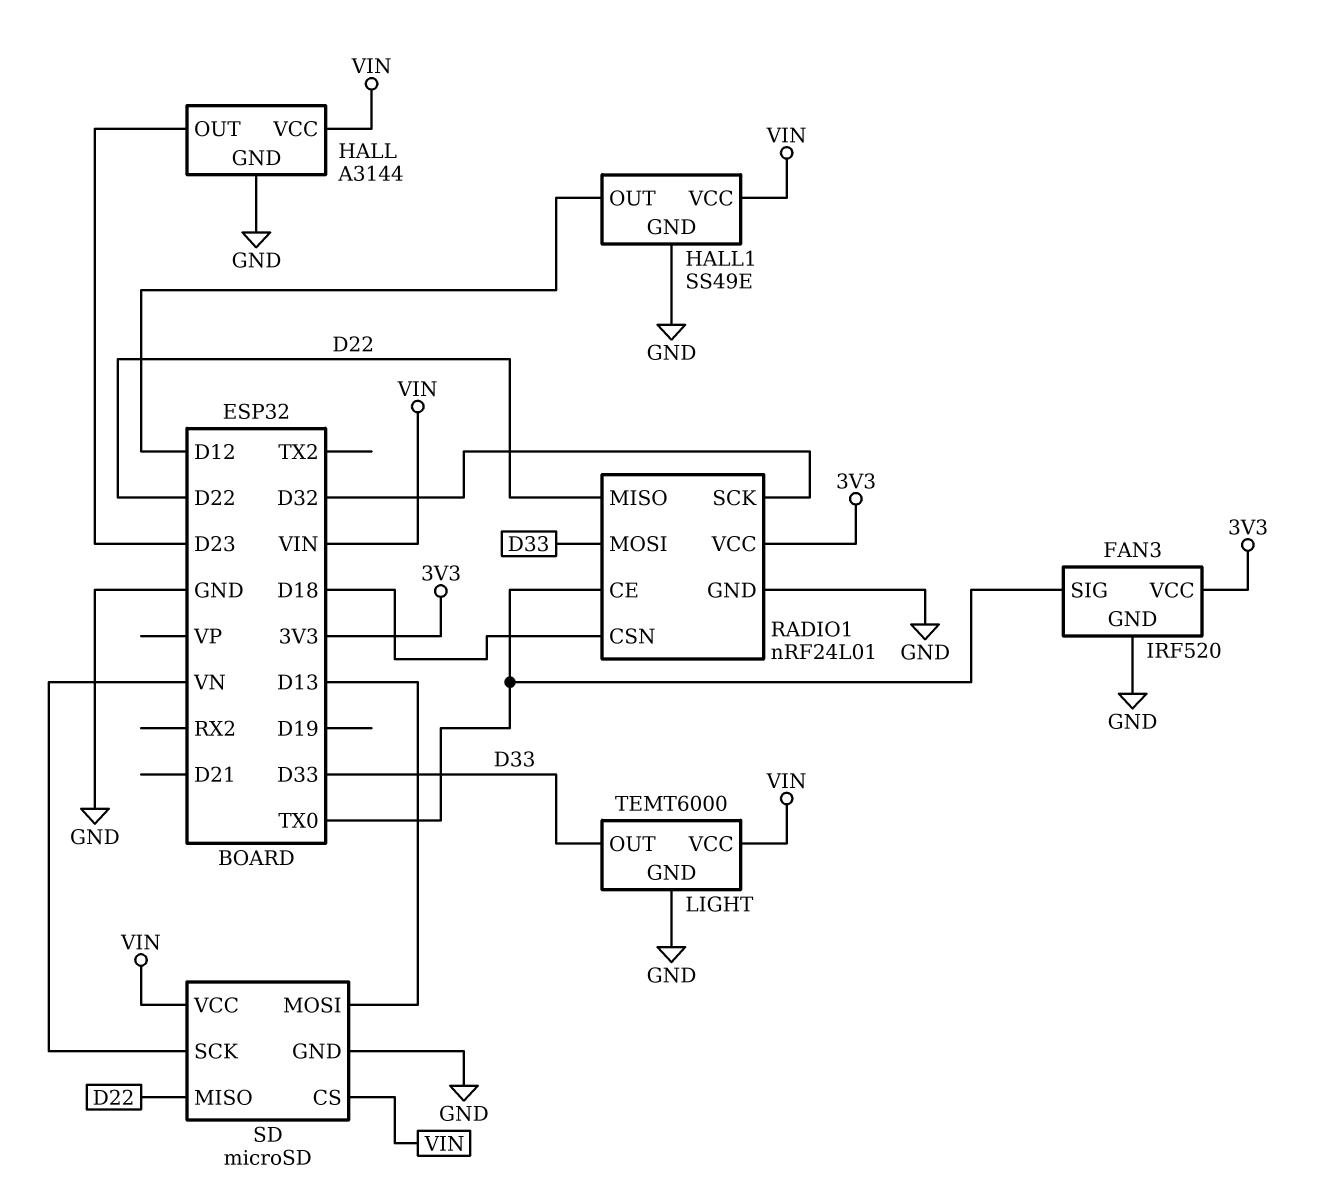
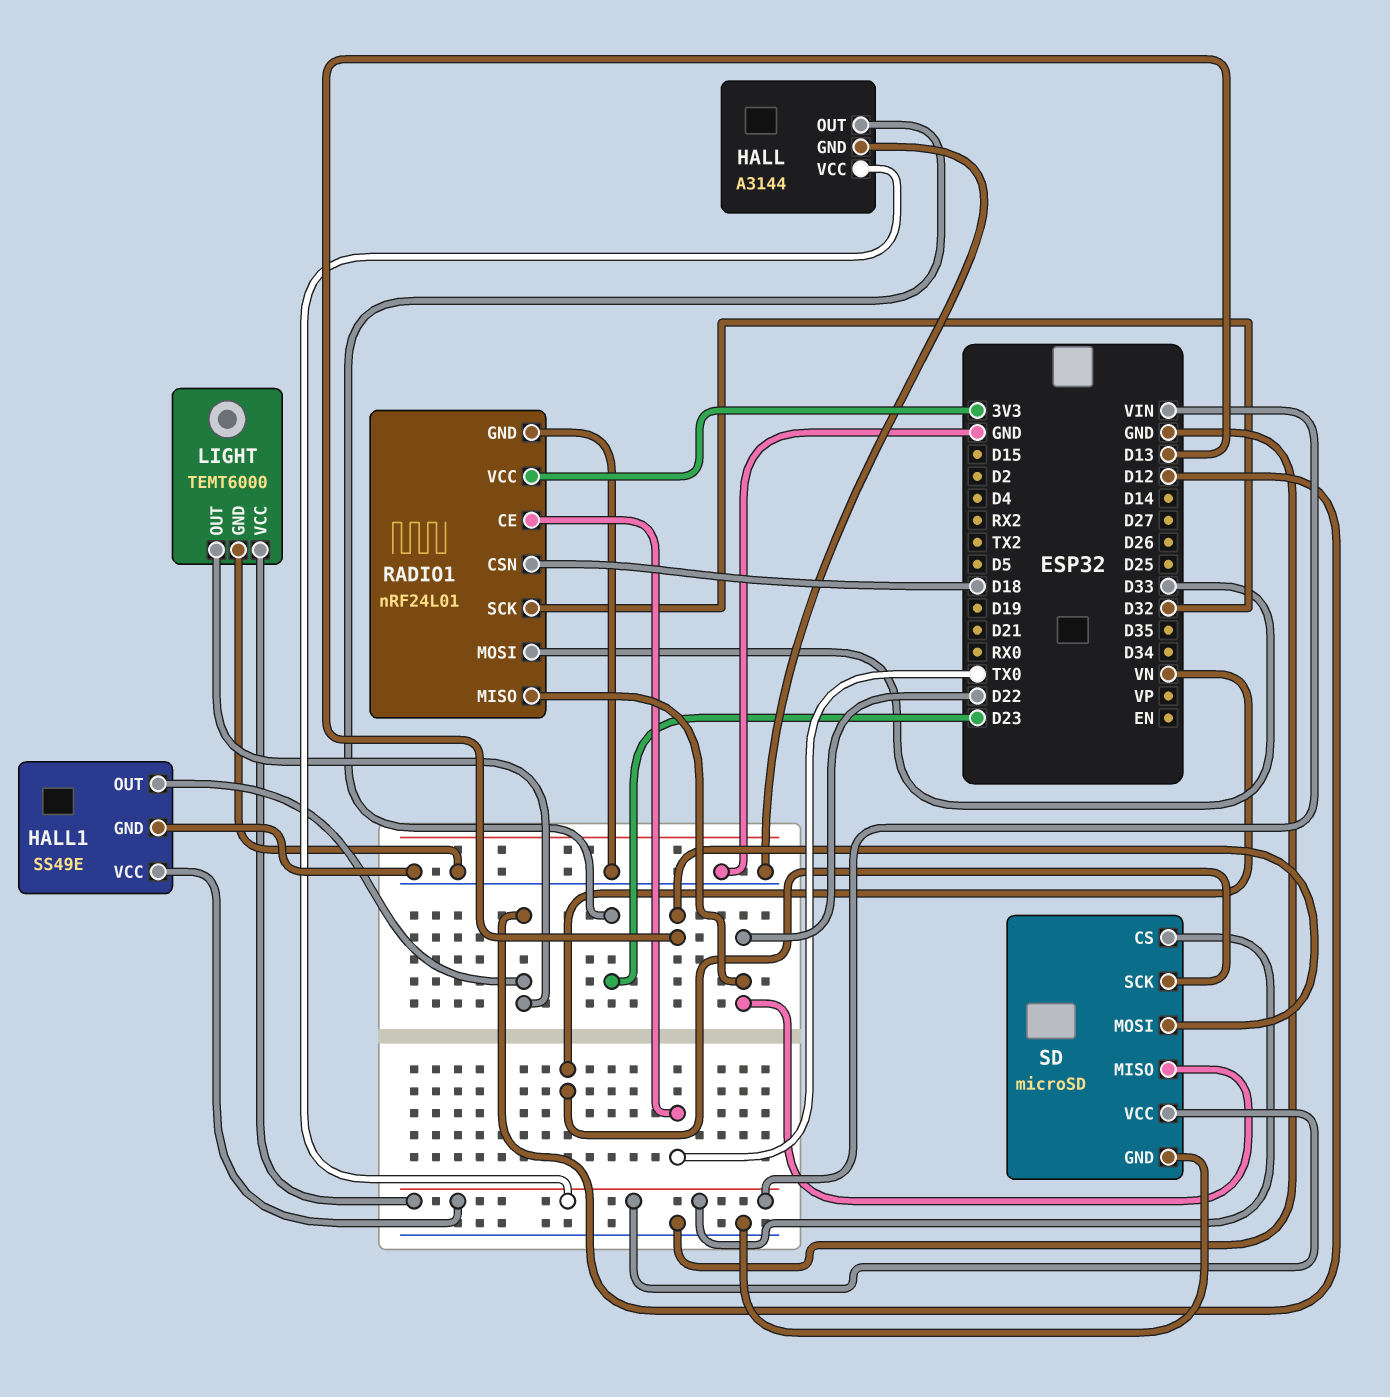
FAN3: IRF520 -> none
FAN3 pin GND: GND -> none
FAN3 pin SIG: TX0 -> none
FAN3 pin VCC: 3V3 -> none
LIGHT pin OUT: D33 -> D12

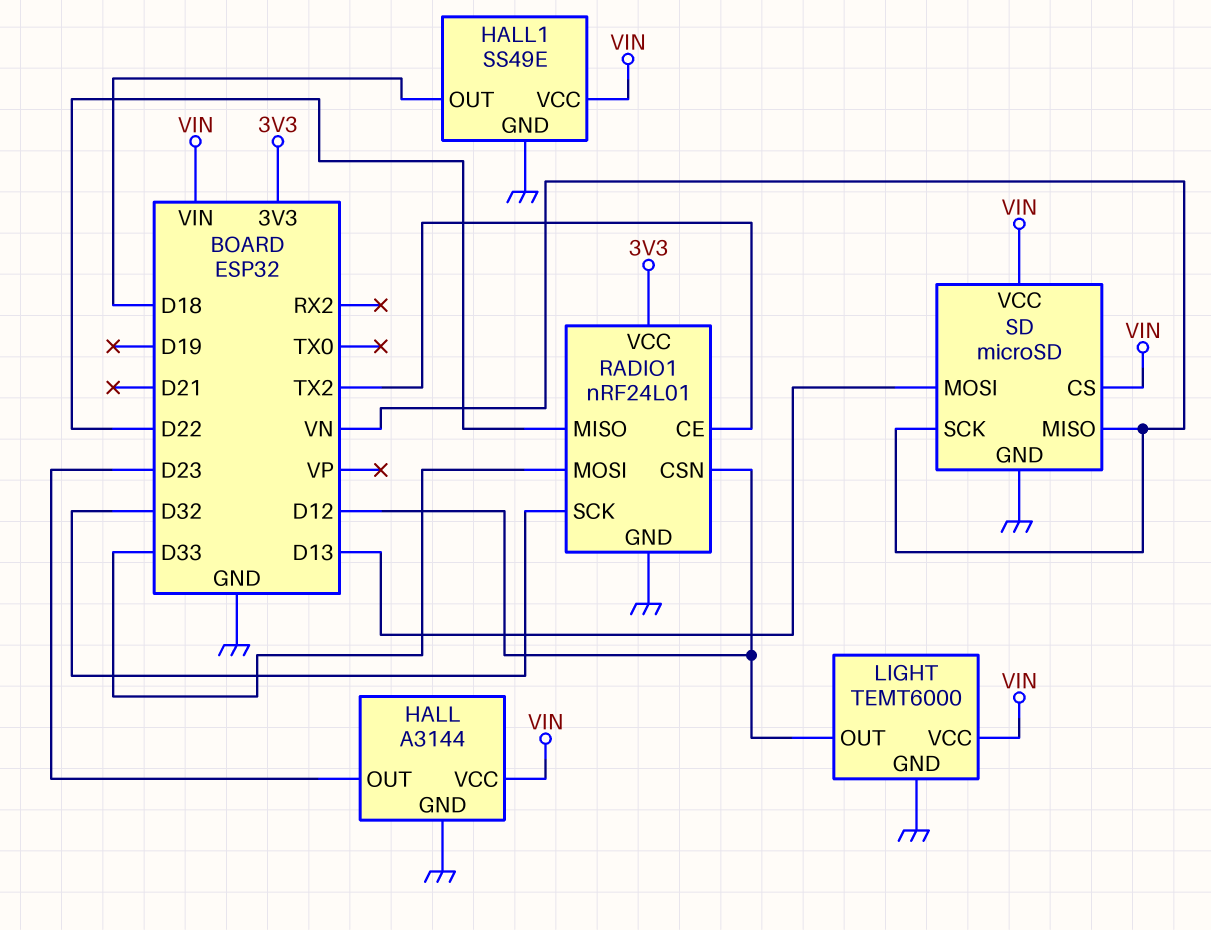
HALL1 pin OUT: D12 -> D18
RADIO1 pin CE: TX0 -> TX2
RADIO1 pin CSN: D18 -> D12
SD pin MISO: D22 -> VN

